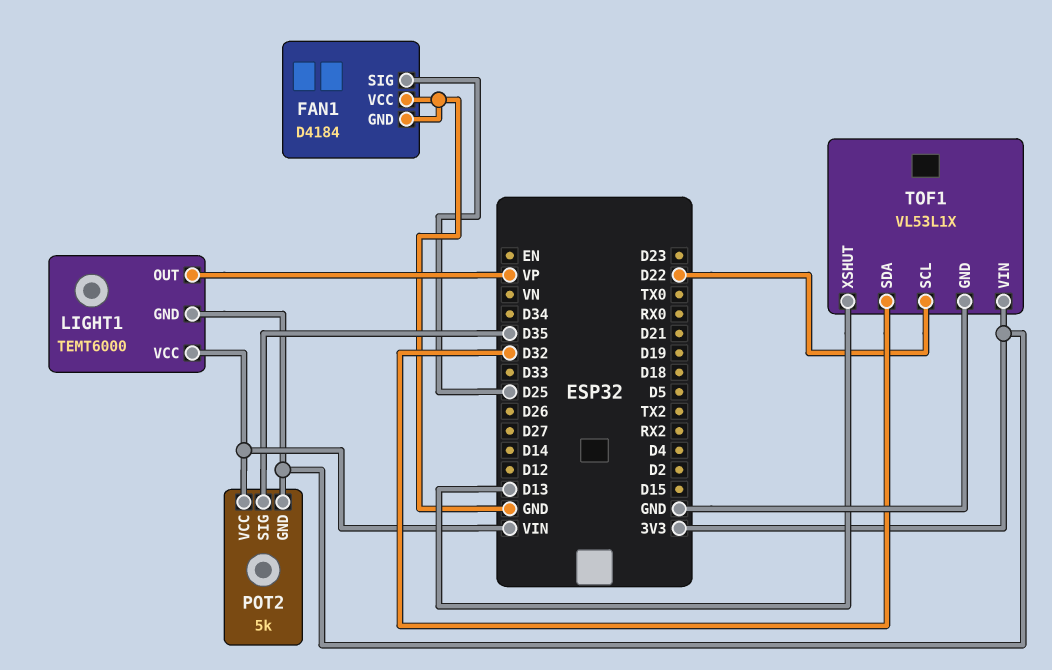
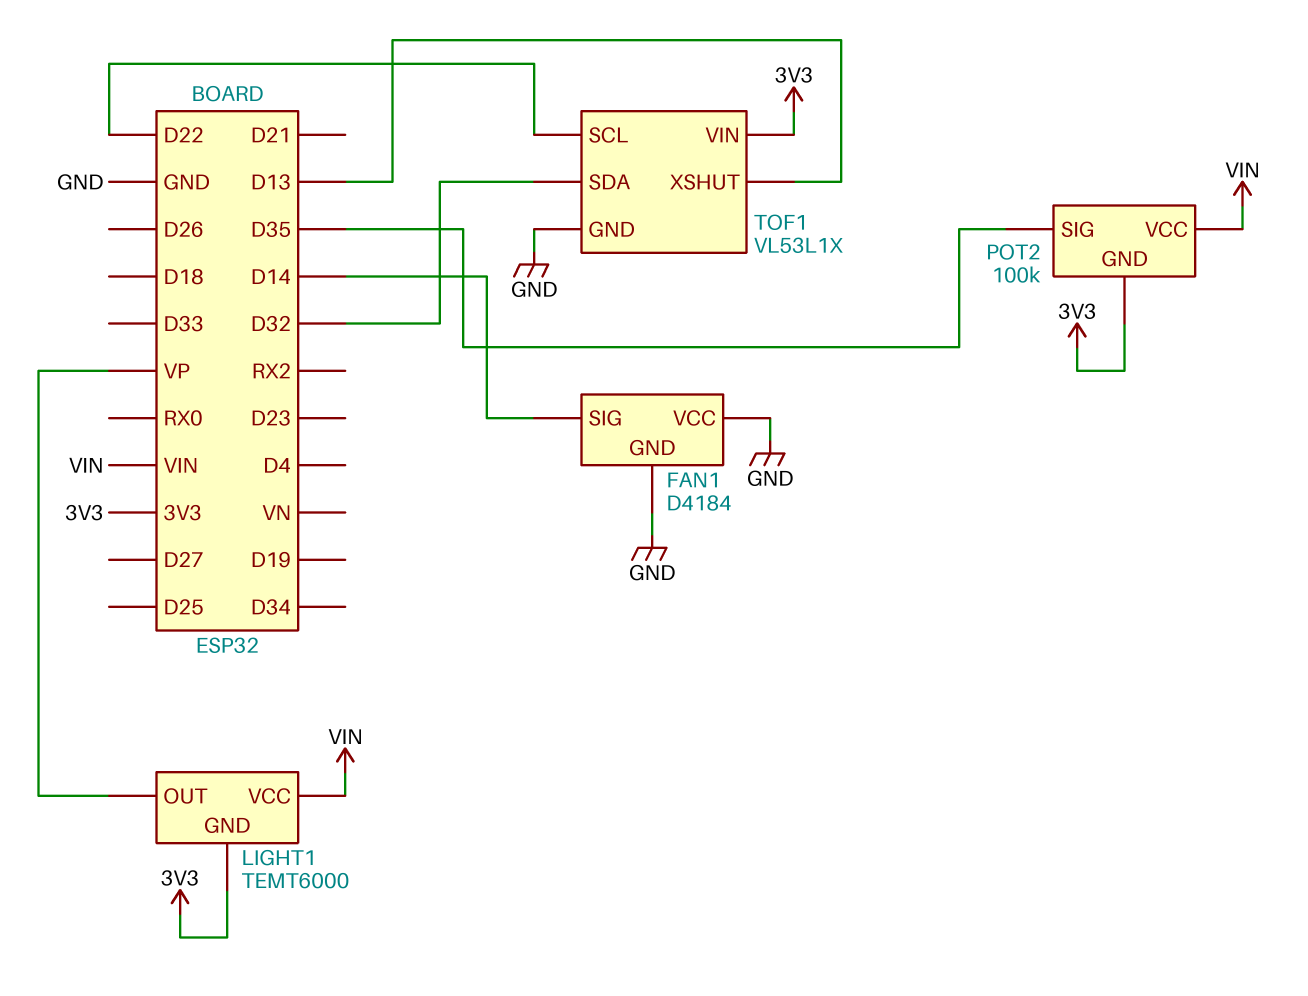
FAN1 pin SIG: D25 -> D14
POT2: 5k -> 100k

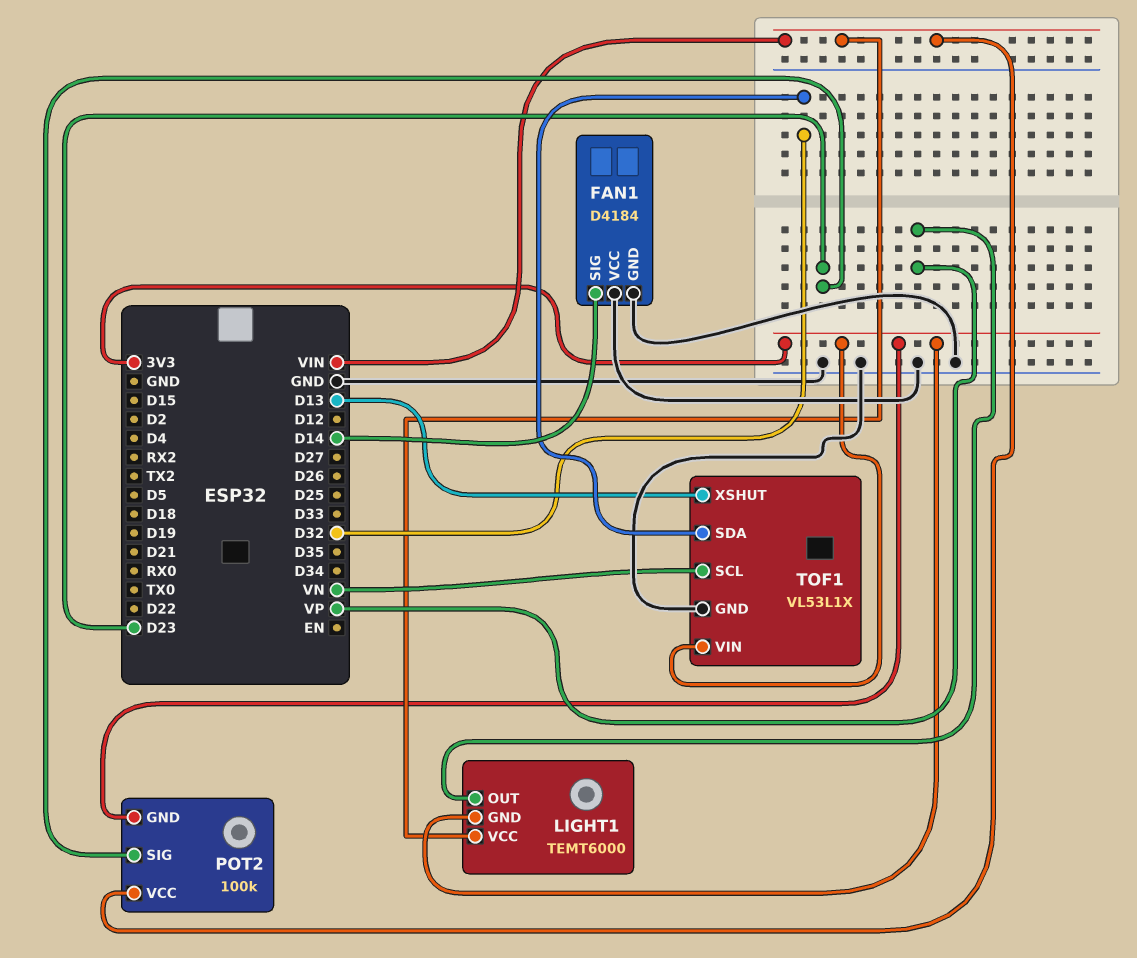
POT2 pin SIG: D35 -> D23
TOF1 pin SCL: D22 -> VN

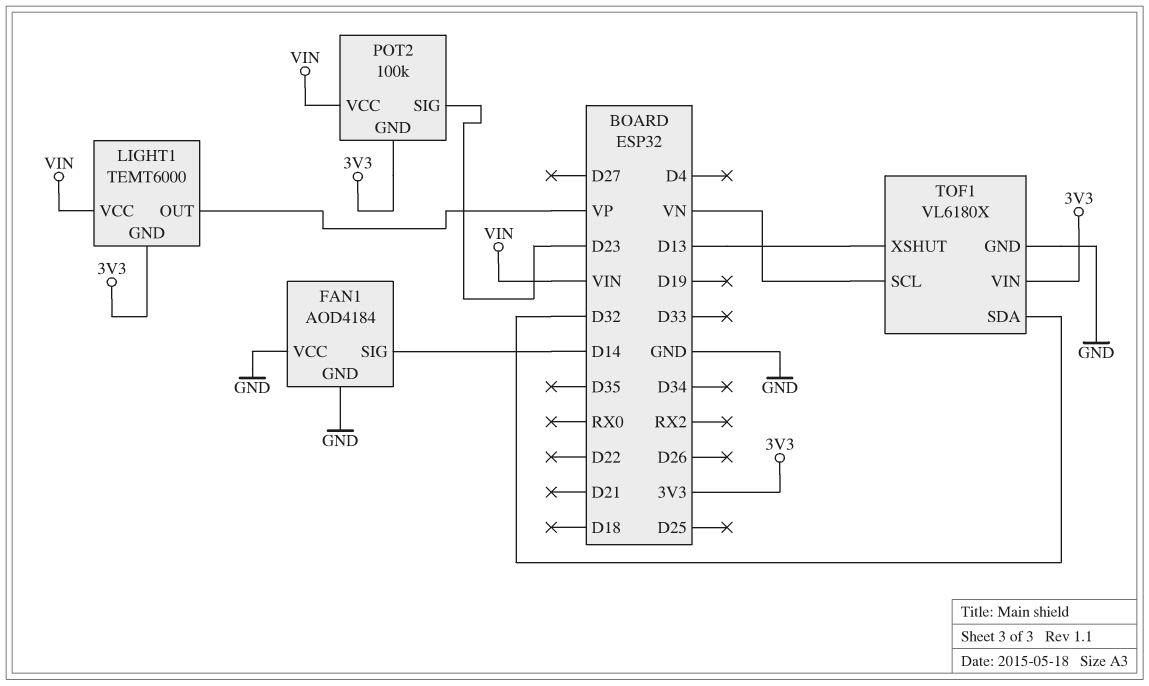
FAN1: D4184 -> AOD4184
TOF1: VL53L1X -> VL6180X

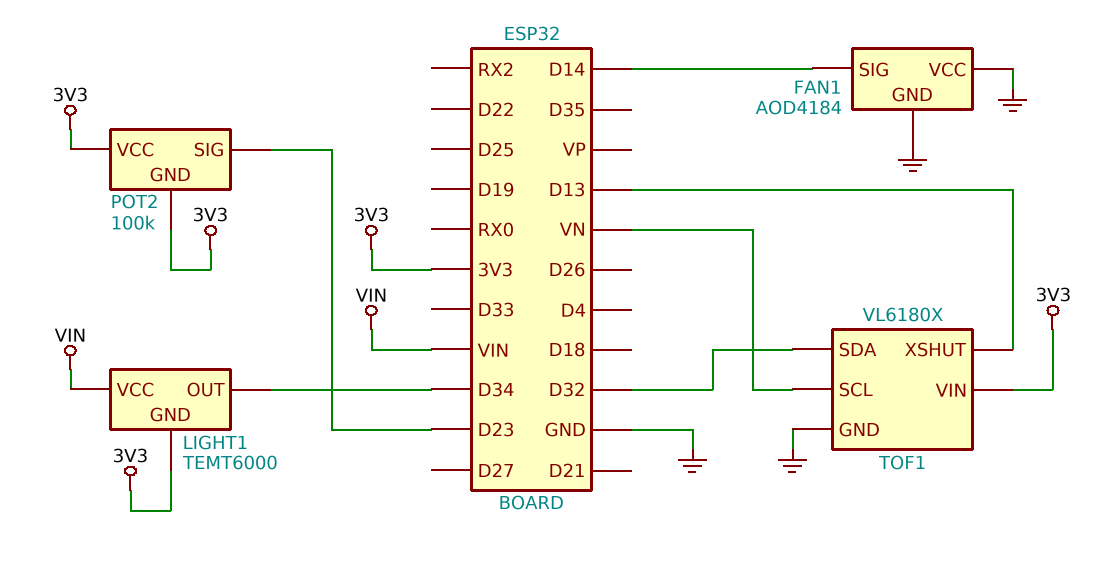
LIGHT1 pin OUT: VP -> D34
POT2 pin VCC: VIN -> 3V3

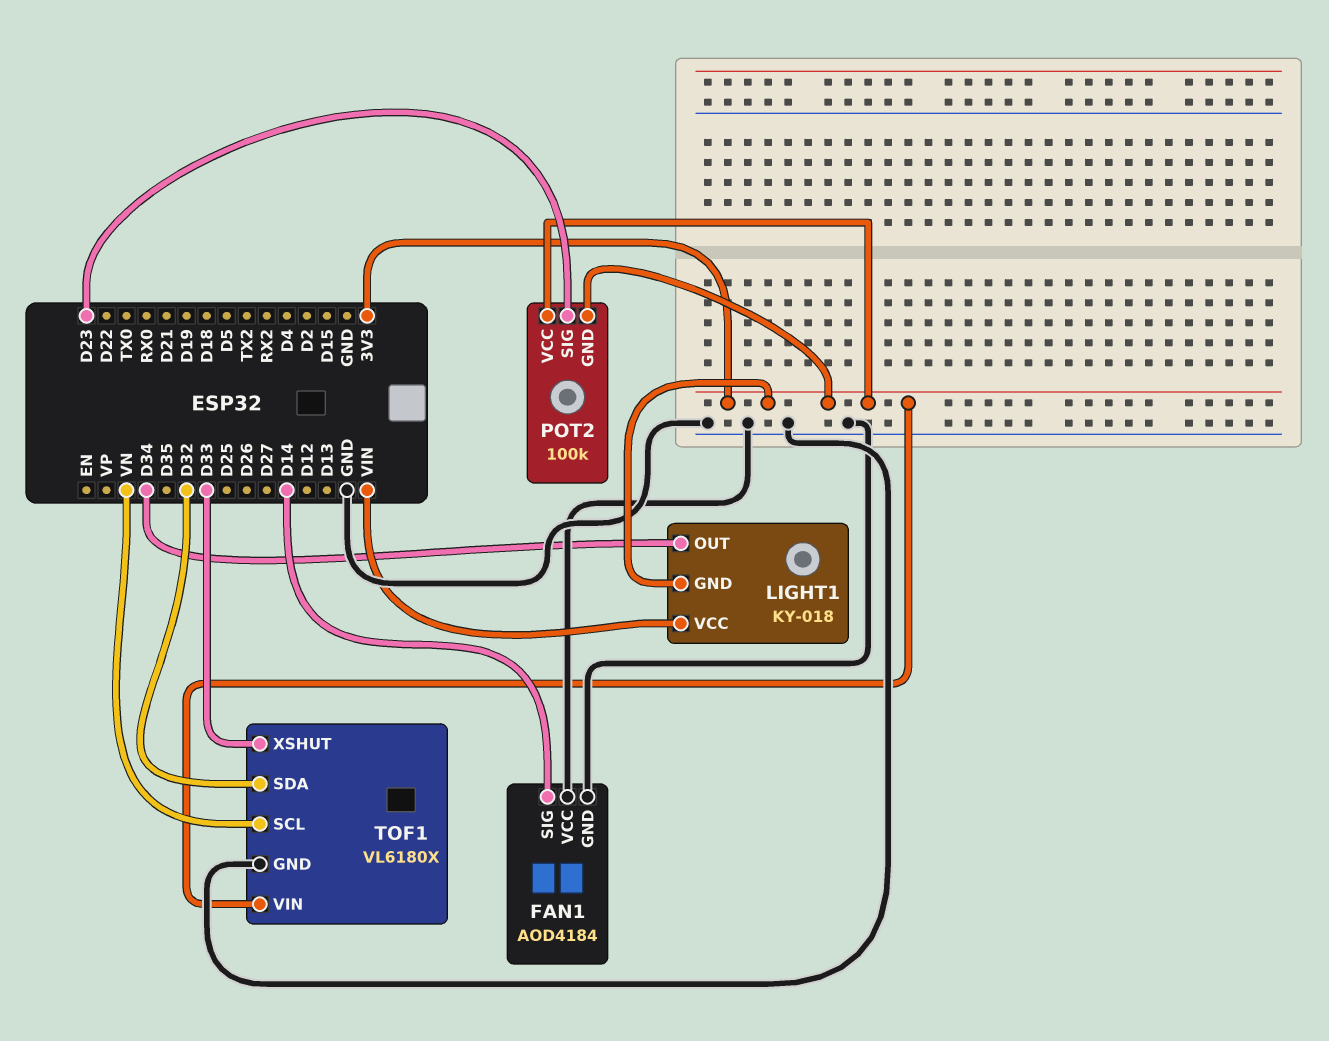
LIGHT1: TEMT6000 -> KY-018
TOF1 pin XSHUT: D13 -> D33

